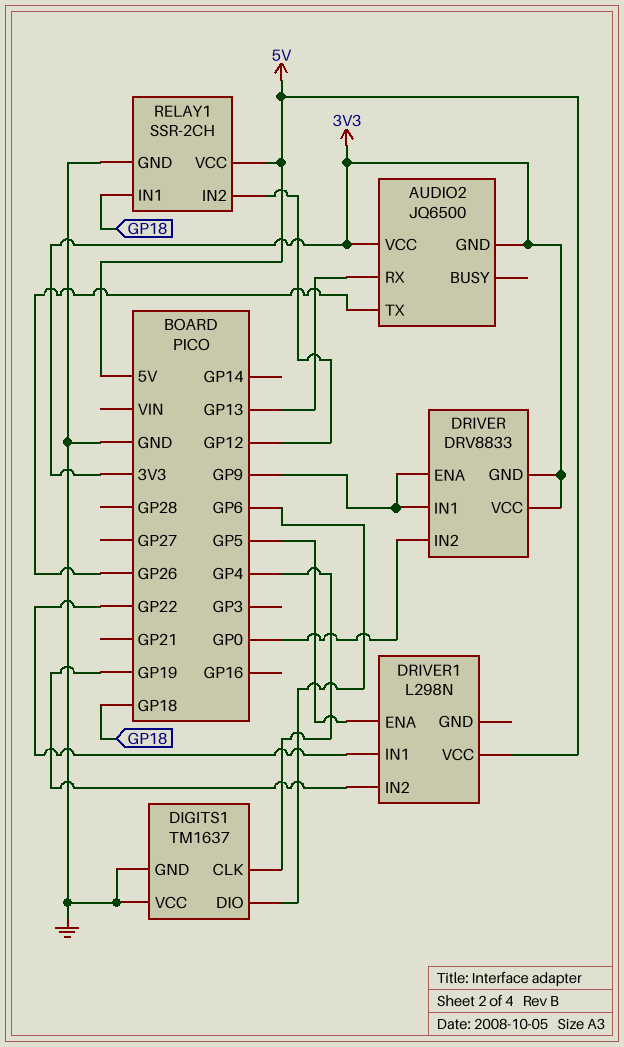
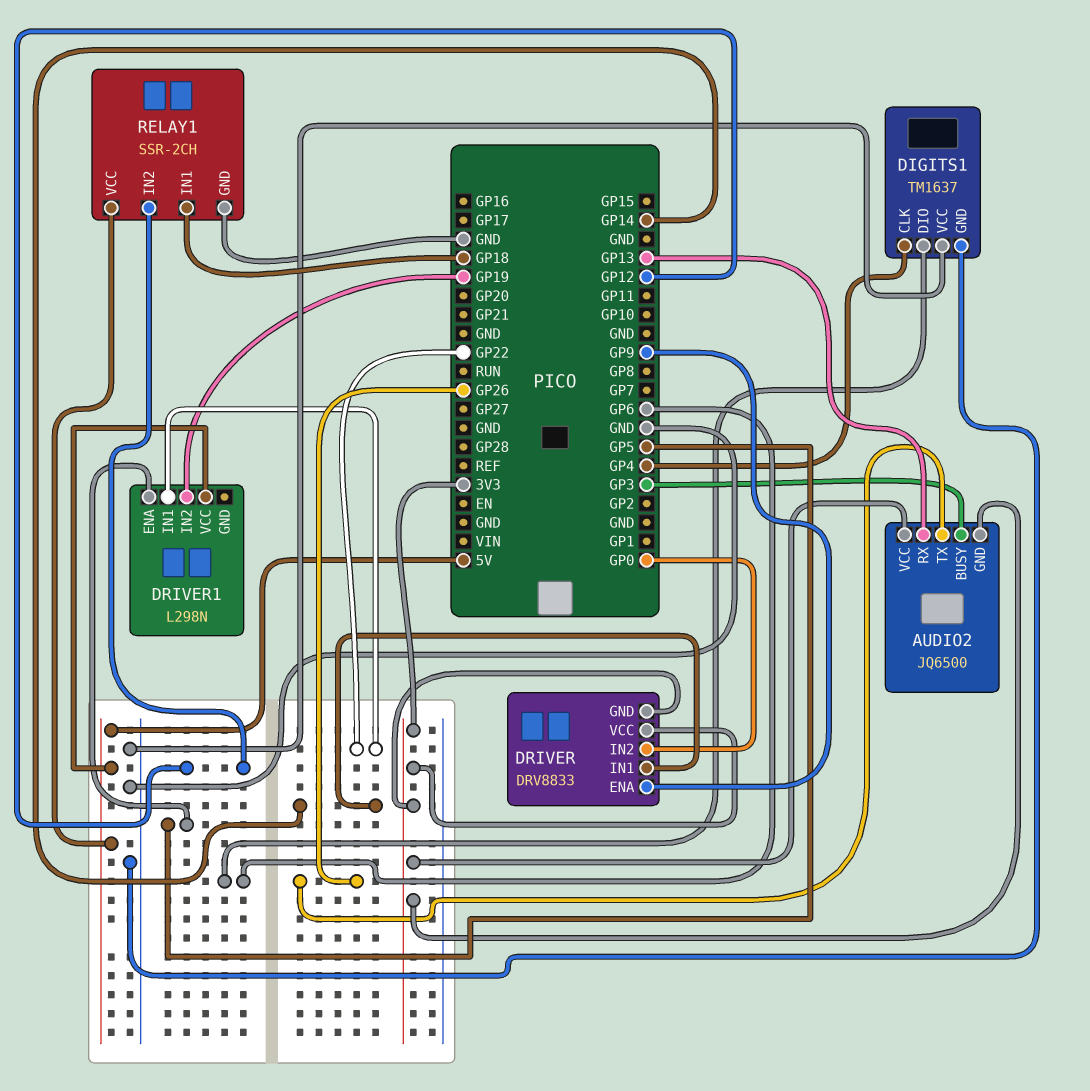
AUDIO2 pin BUSY: none -> GP3
DRIVER pin IN1: GP9 -> GP14

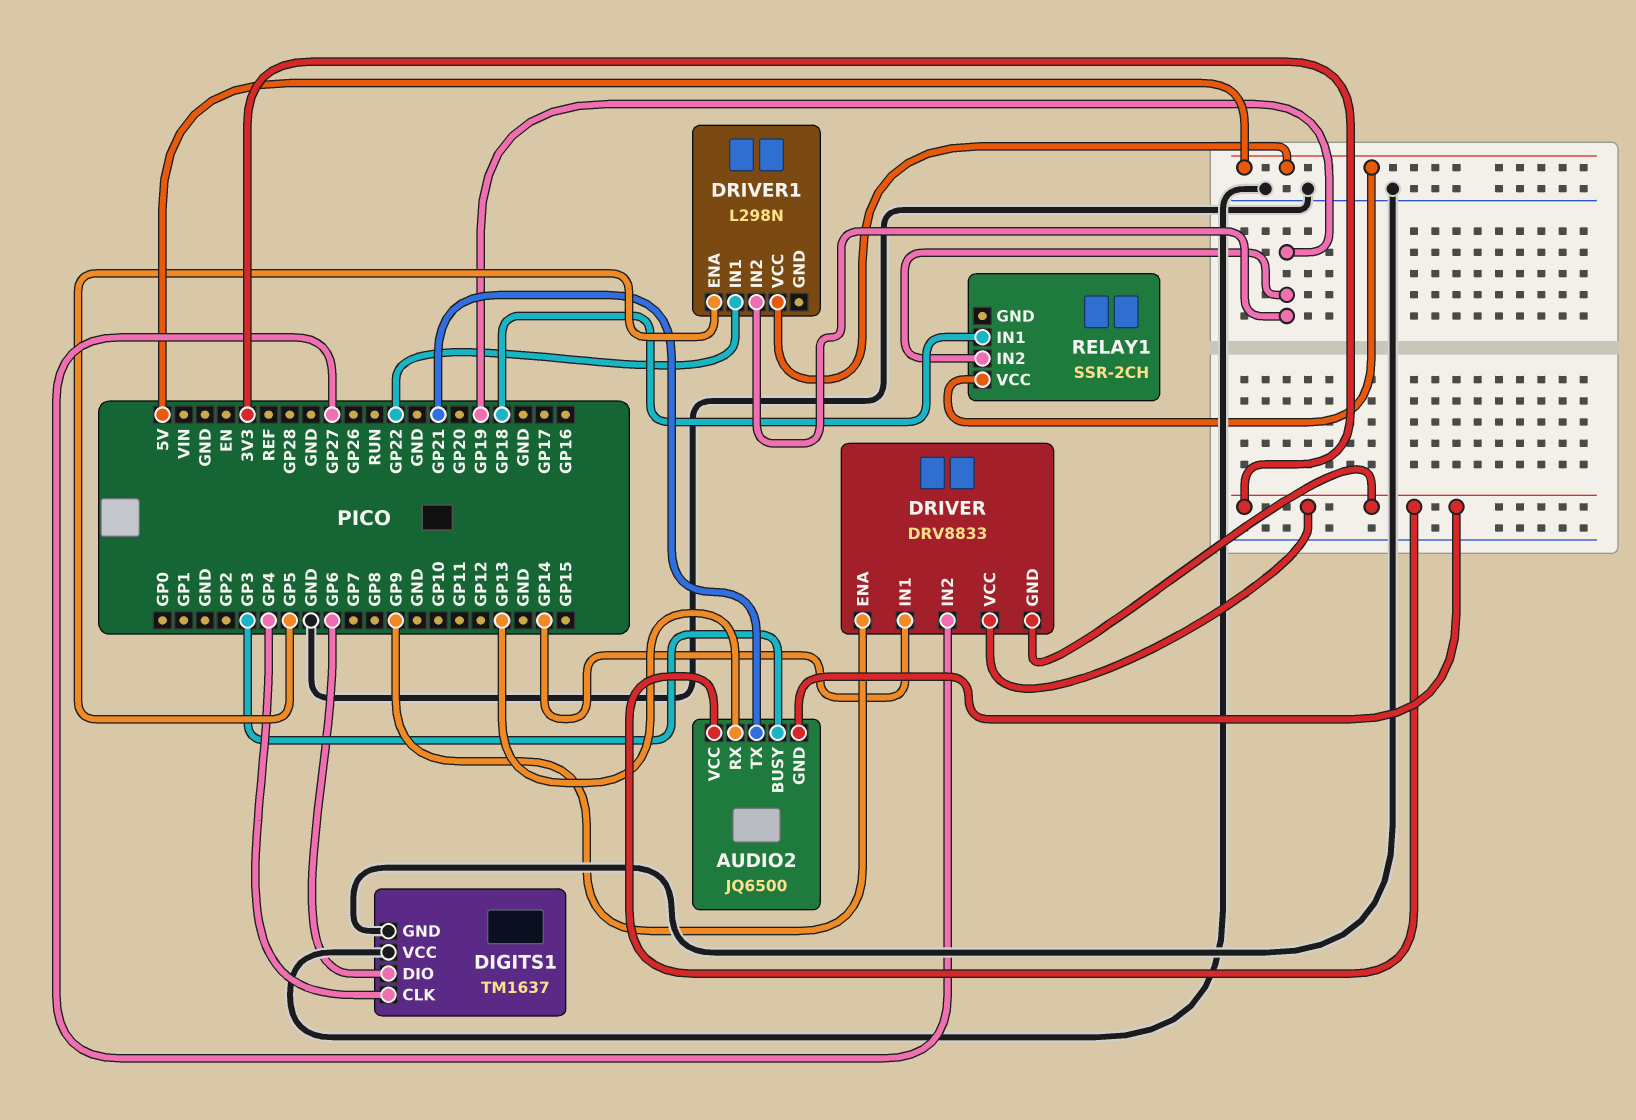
AUDIO2 pin TX: GP26 -> GP21
DRIVER pin IN2: GP0 -> GP27
RELAY1 pin GND: GND -> none
RELAY1 pin IN2: GP12 -> GP19

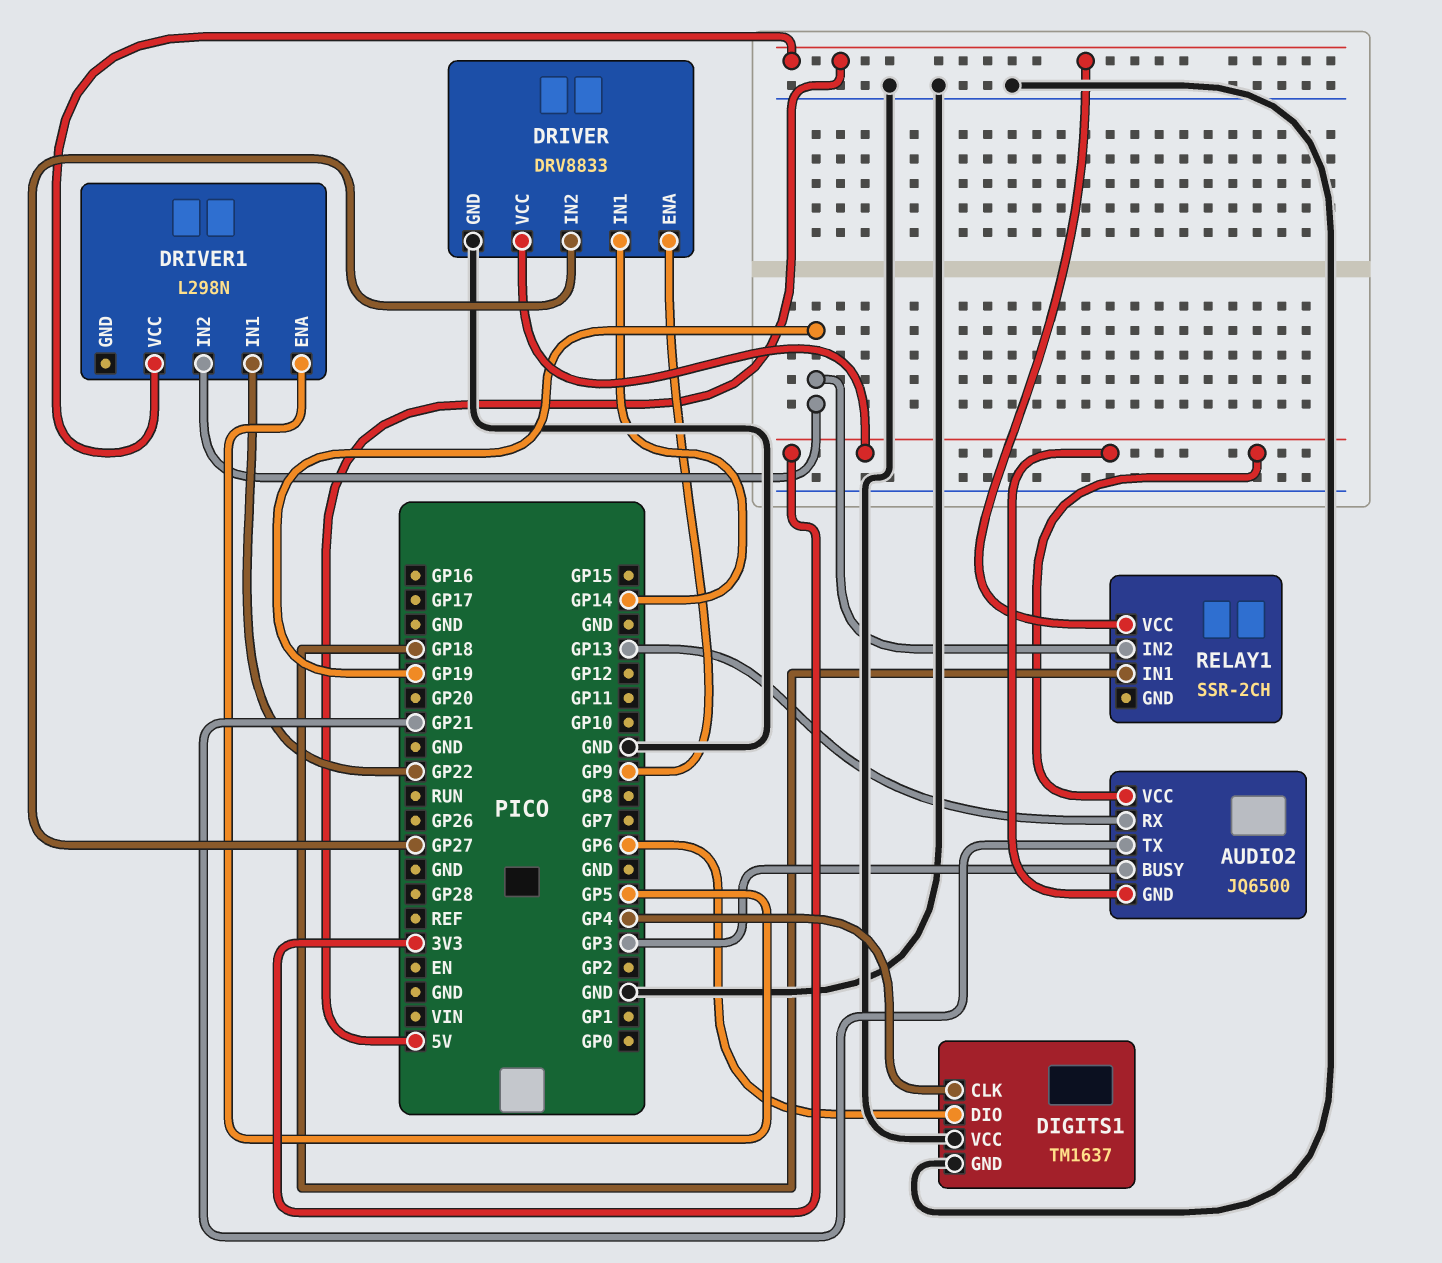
DRIVER pin GND: 3V3 -> GND

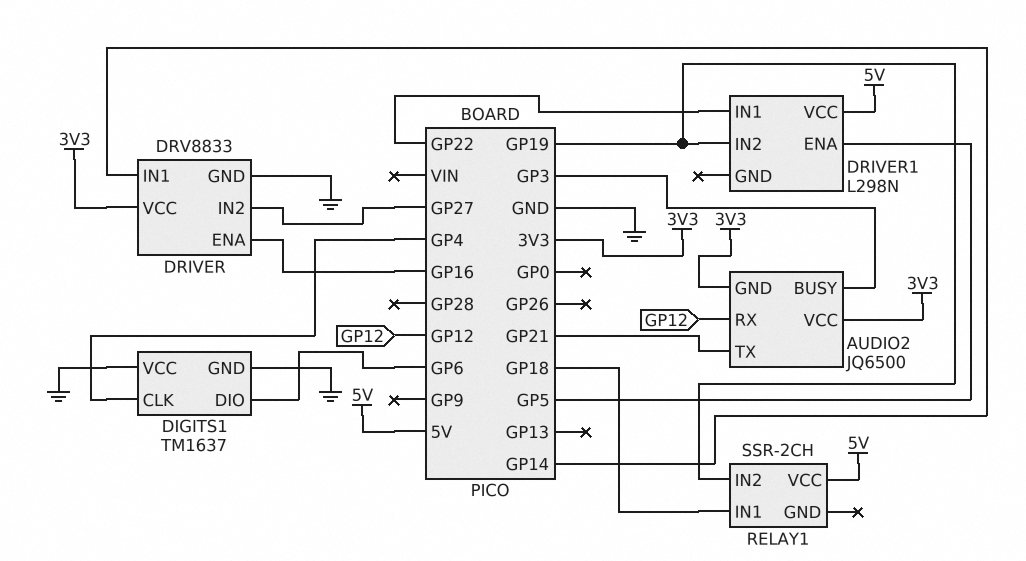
AUDIO2 pin RX: GP13 -> GP12
DRIVER pin ENA: GP9 -> GP16

